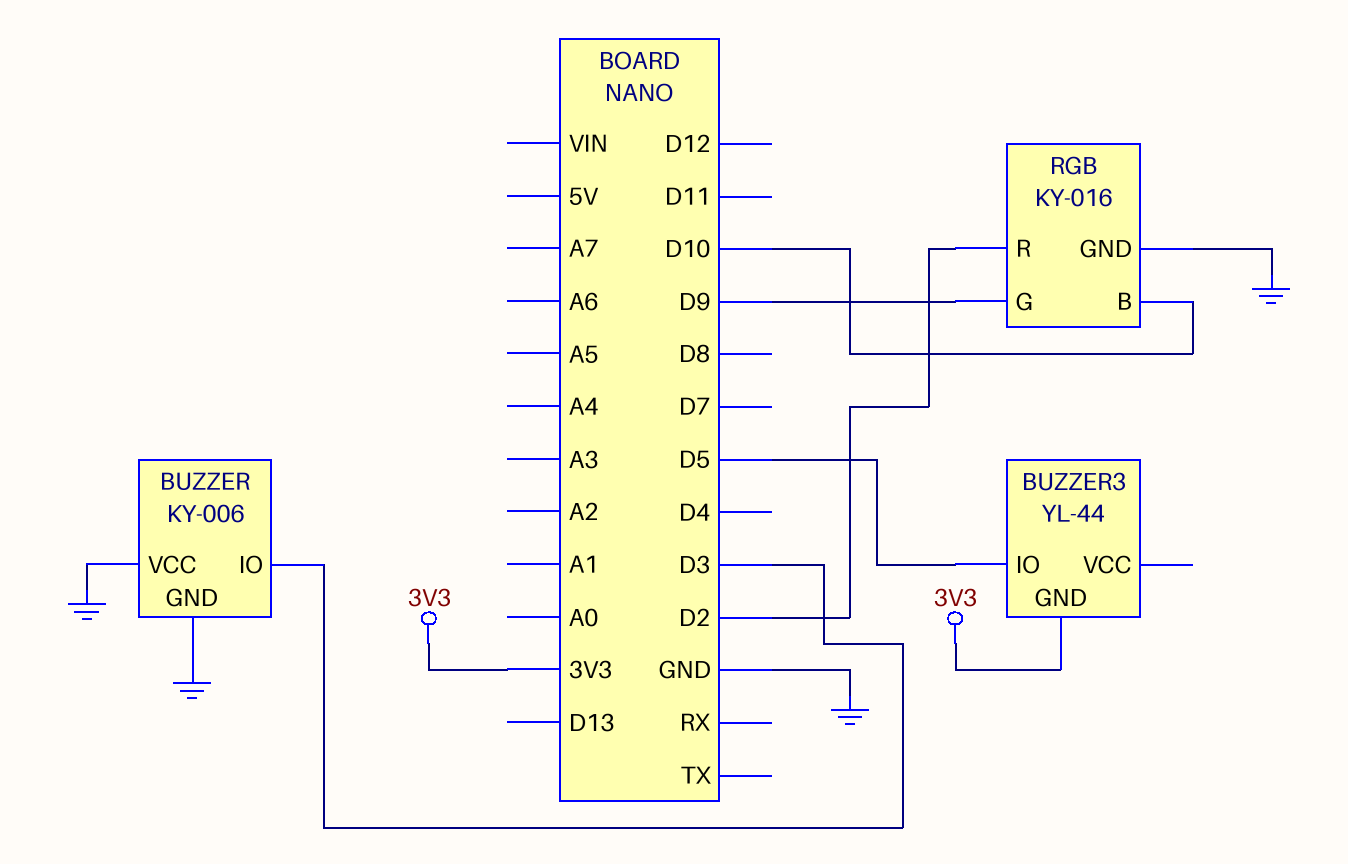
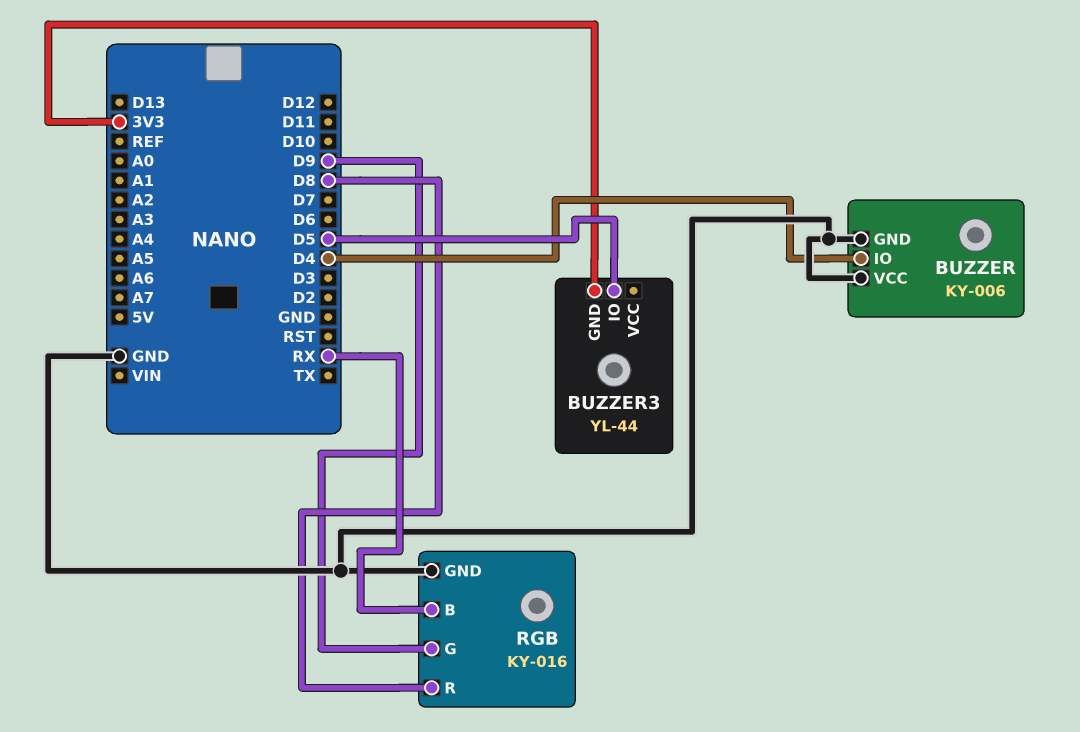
BUZZER pin IO: D3 -> D4
RGB pin B: D10 -> RX
RGB pin R: D2 -> D8

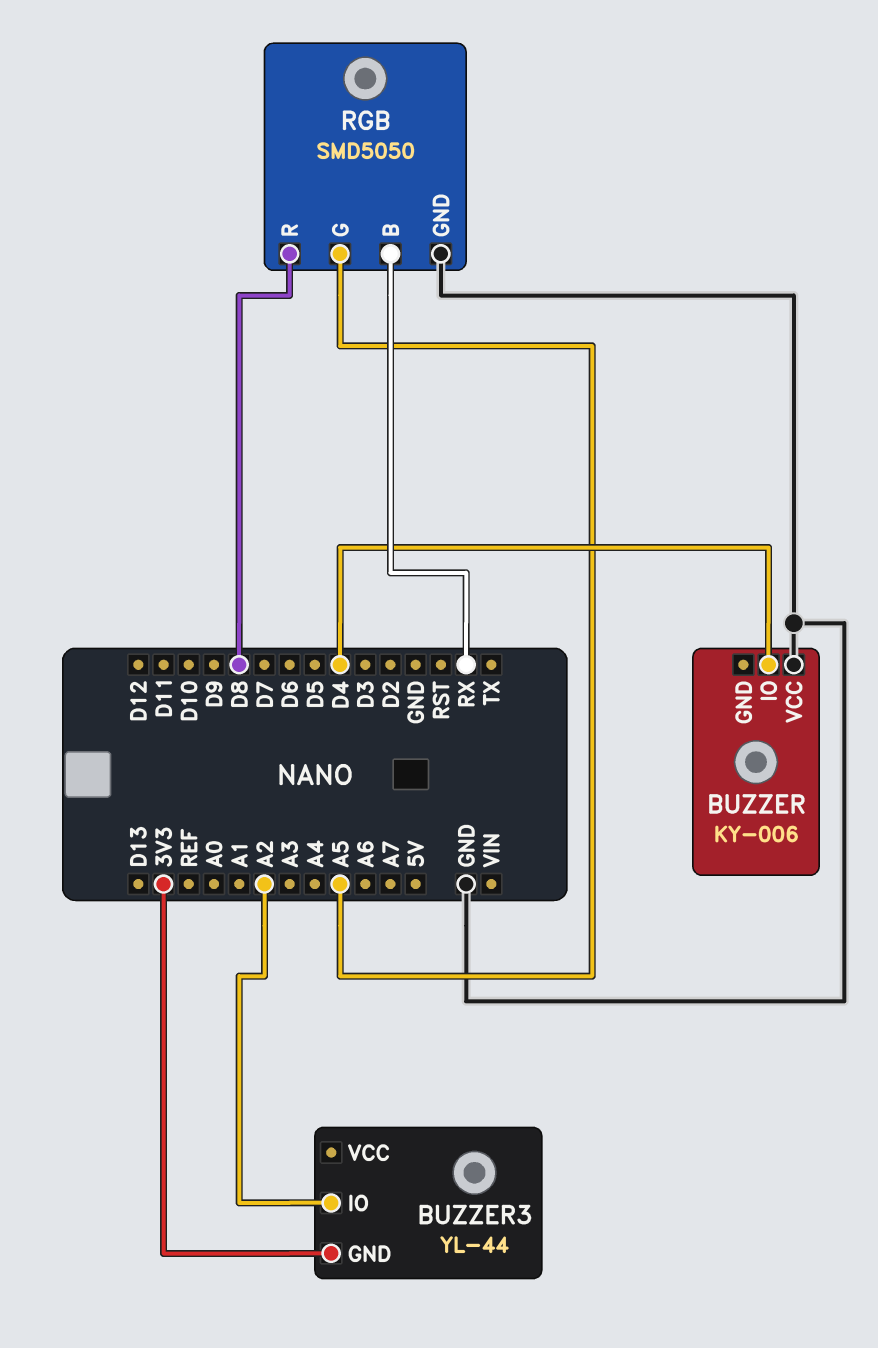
BUZZER pin GND: GND -> none
BUZZER3 pin IO: D5 -> A2
RGB: KY-016 -> SMD5050
RGB pin G: D9 -> A5

